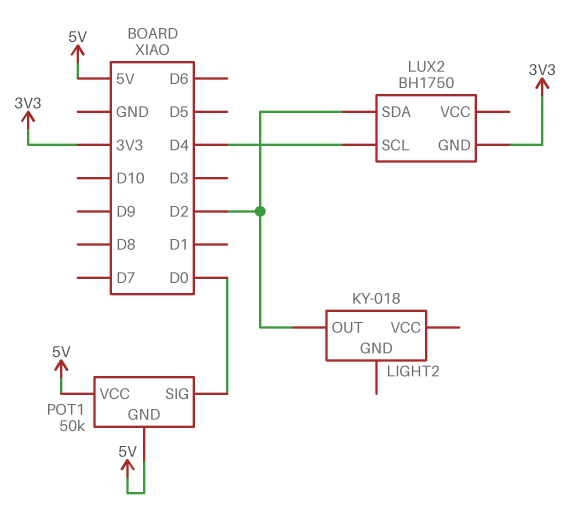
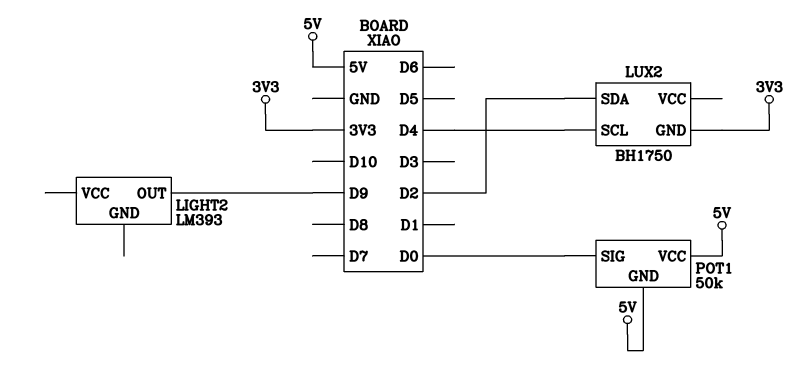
LIGHT2: KY-018 -> LM393
LIGHT2 pin OUT: D2 -> D9

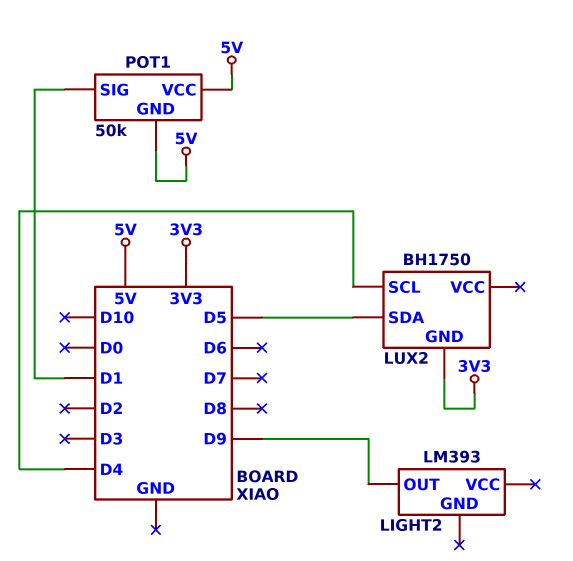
LUX2 pin SDA: D2 -> D5
POT1 pin SIG: D0 -> D1

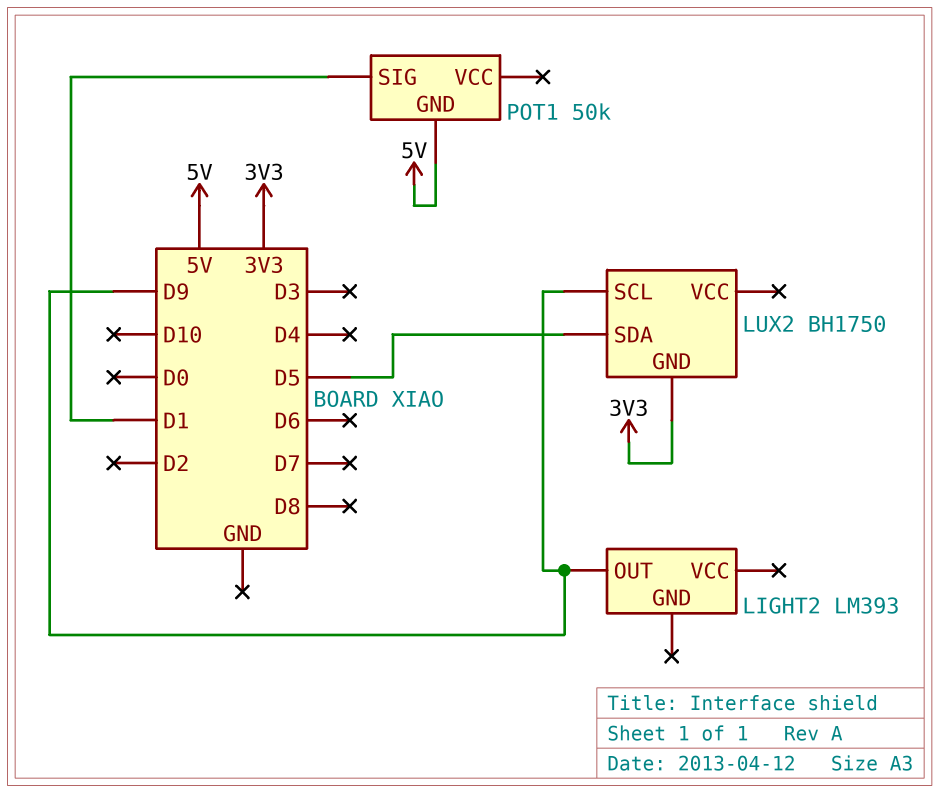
LUX2 pin SCL: D4 -> D9
POT1 pin VCC: 5V -> none

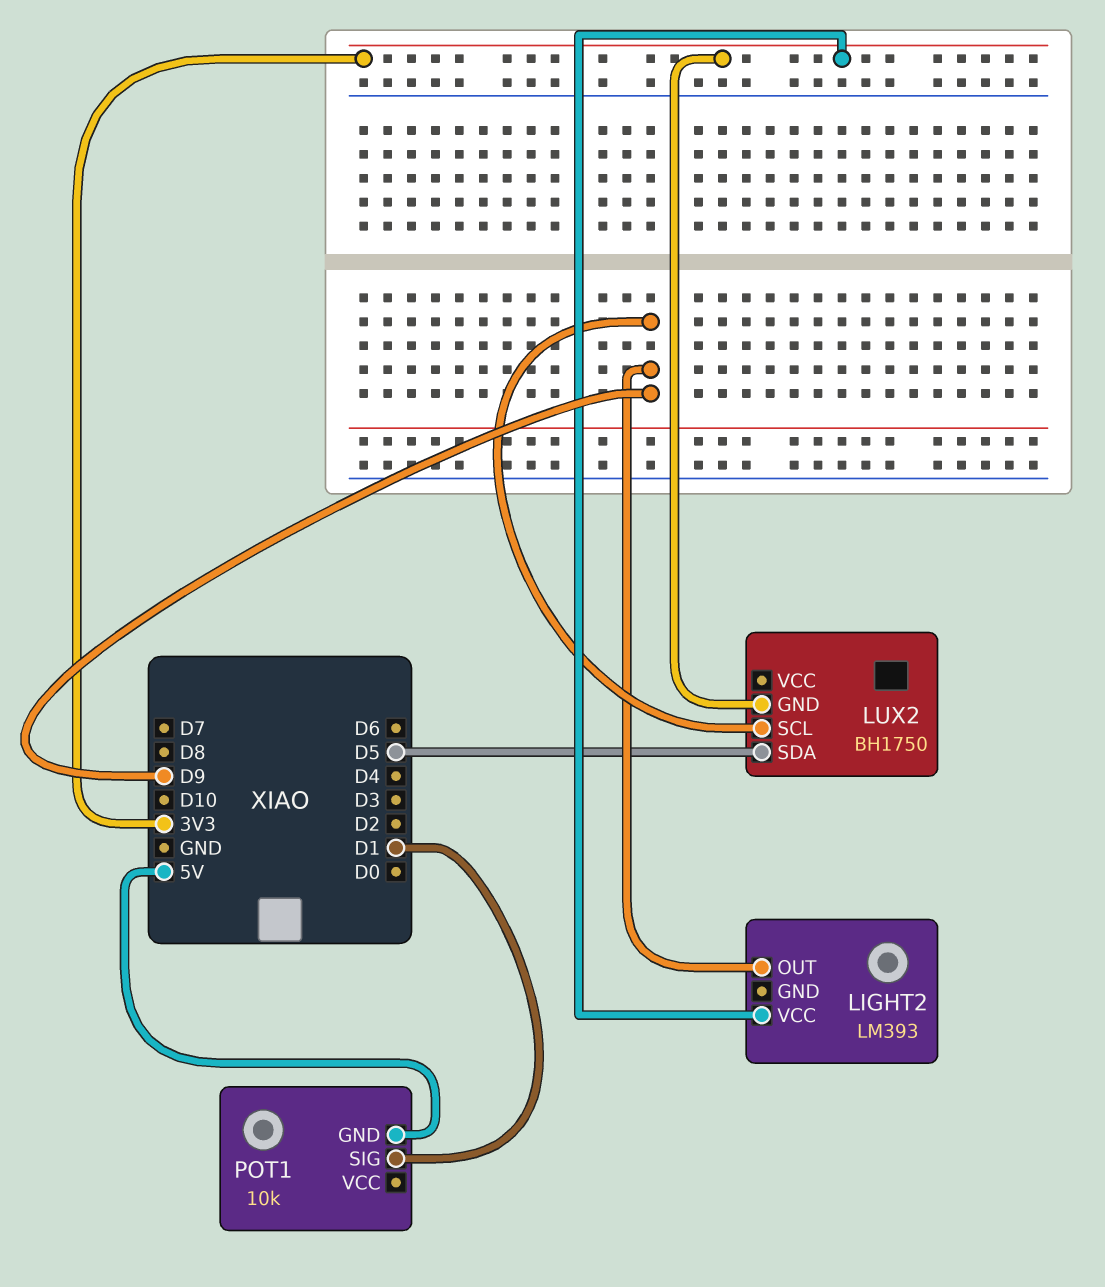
LIGHT2 pin VCC: none -> 3V3
POT1: 50k -> 10k

